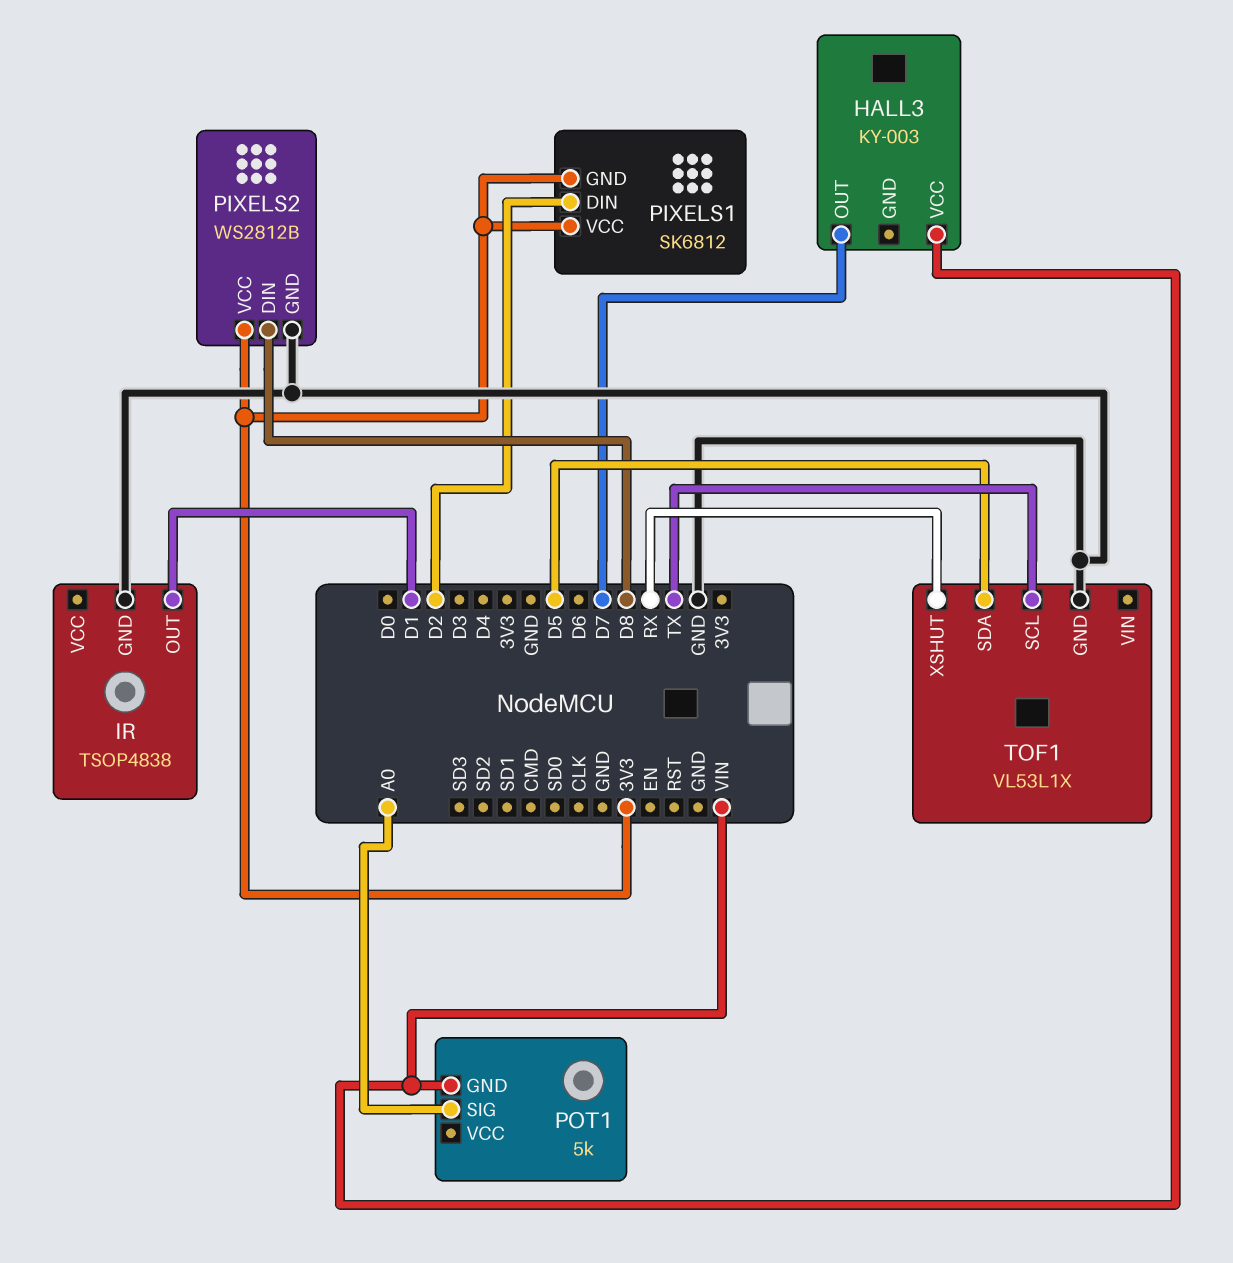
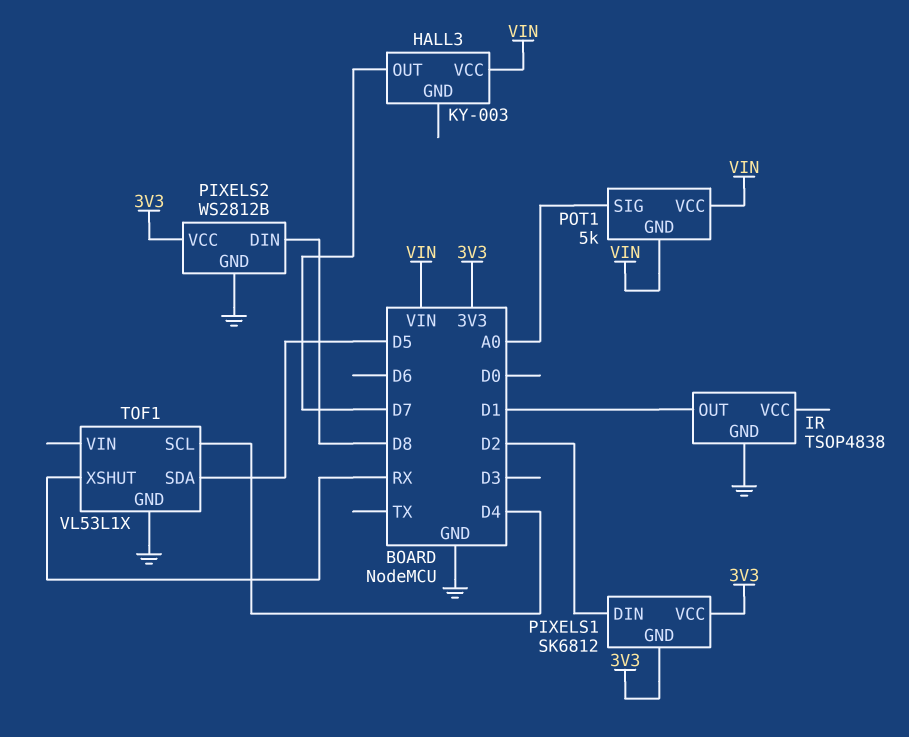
POT1 pin VCC: none -> VIN
TOF1 pin SCL: TX -> D4

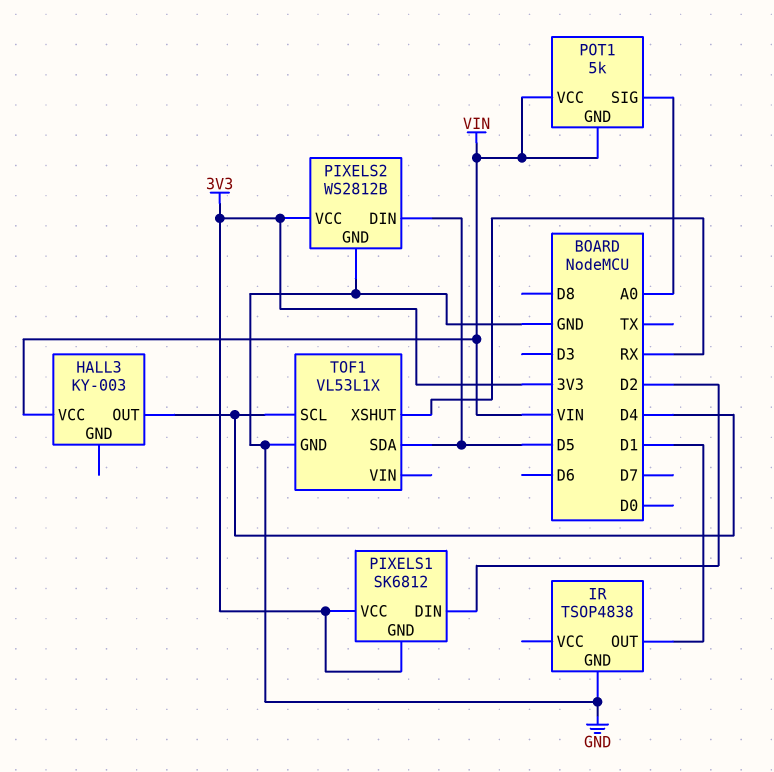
HALL3 pin OUT: D7 -> D4
PIXELS2 pin DIN: D8 -> D5

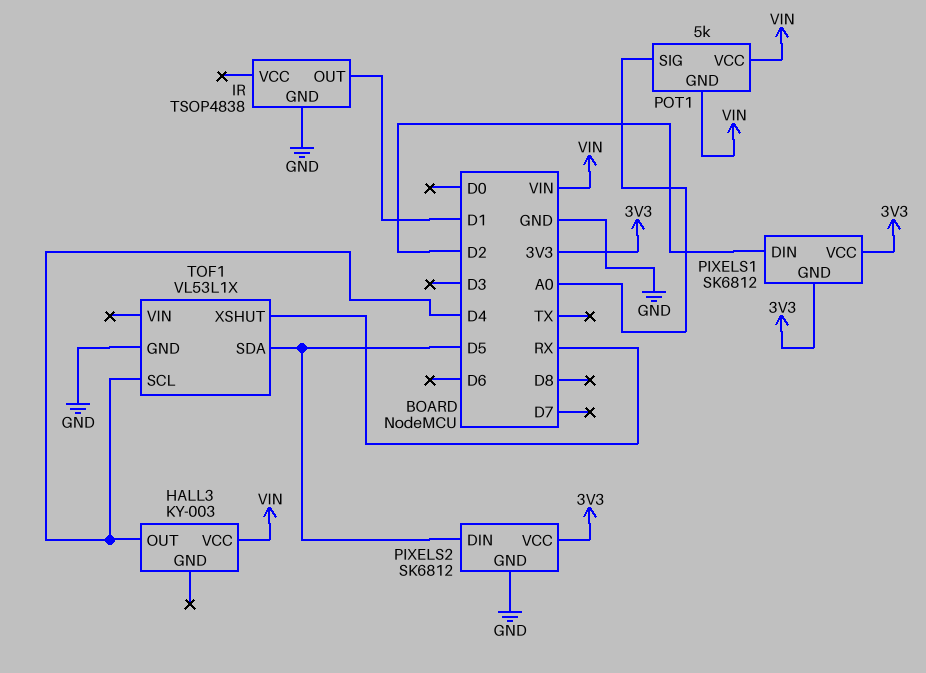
PIXELS2: WS2812B -> SK6812

